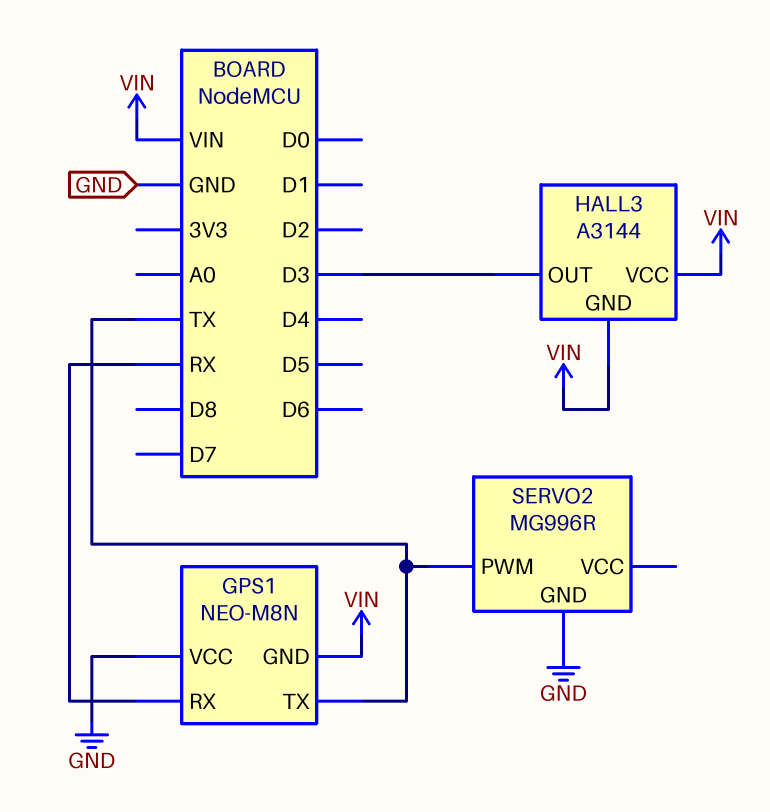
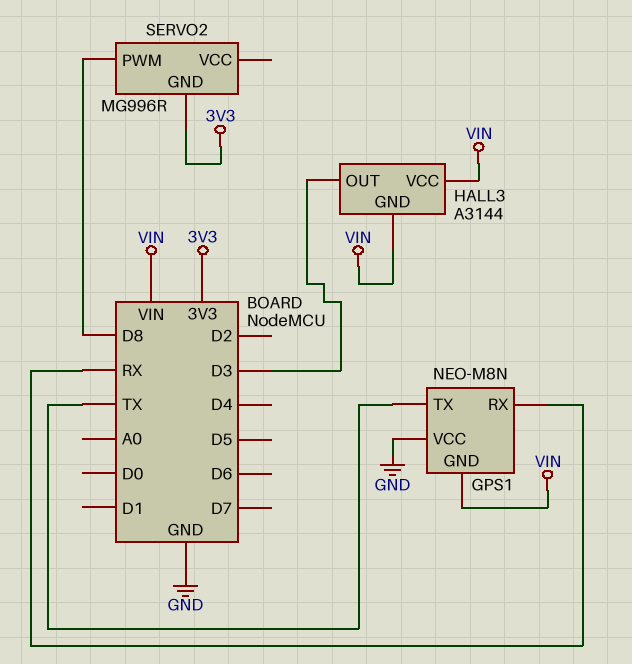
SERVO2 pin GND: GND -> 3V3
SERVO2 pin PWM: TX -> D8

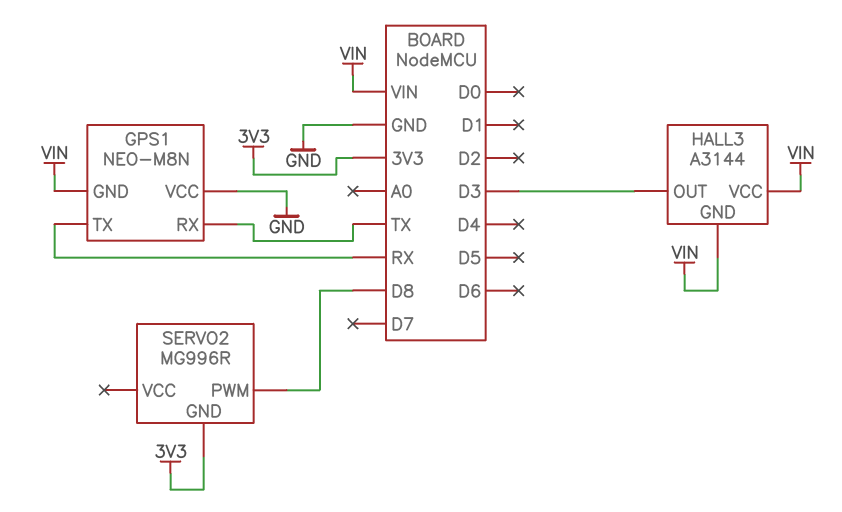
GPS1 pin RX: RX -> TX
GPS1 pin TX: TX -> RX

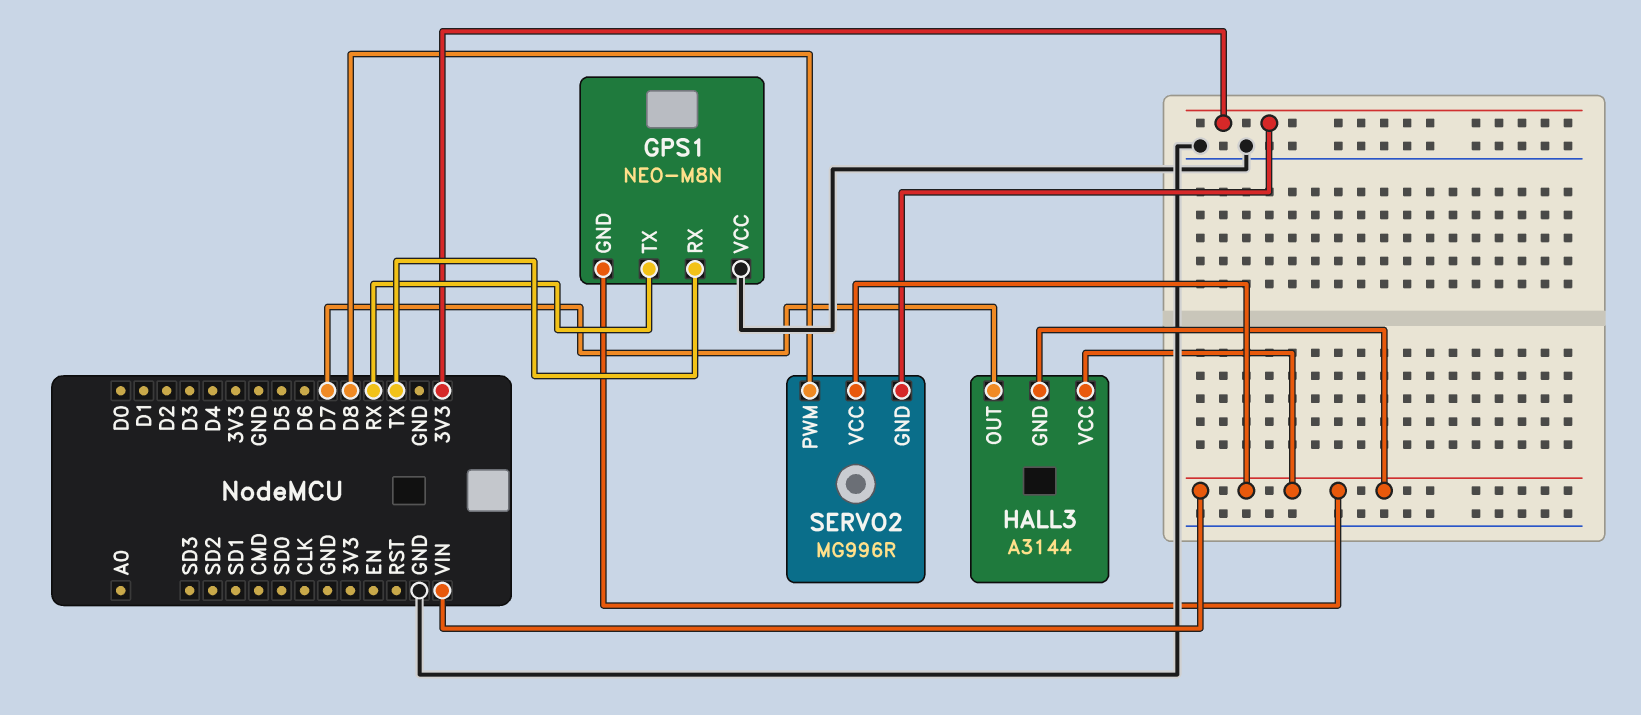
HALL3 pin OUT: D3 -> D7
SERVO2 pin VCC: none -> VIN

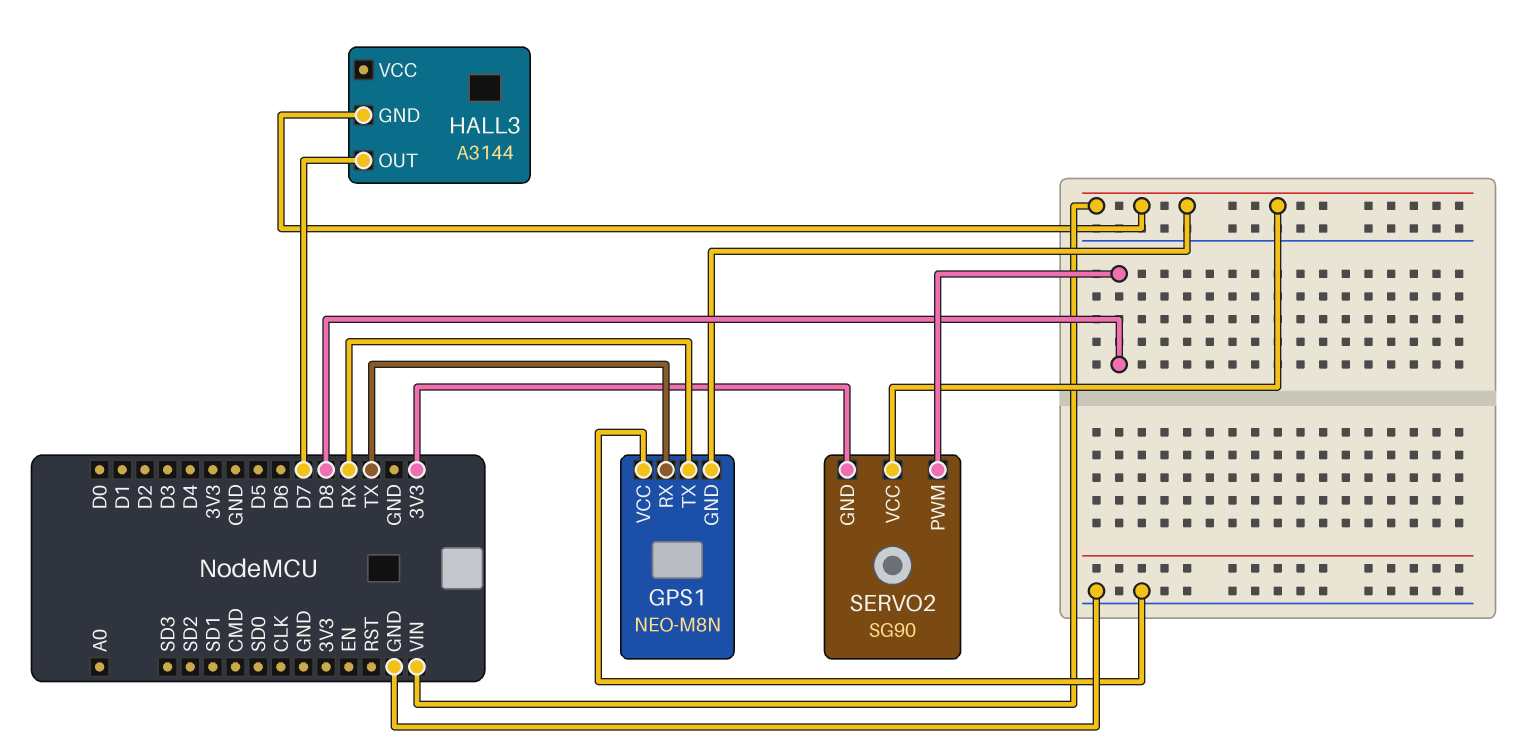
HALL3 pin VCC: VIN -> none
SERVO2: MG996R -> SG90

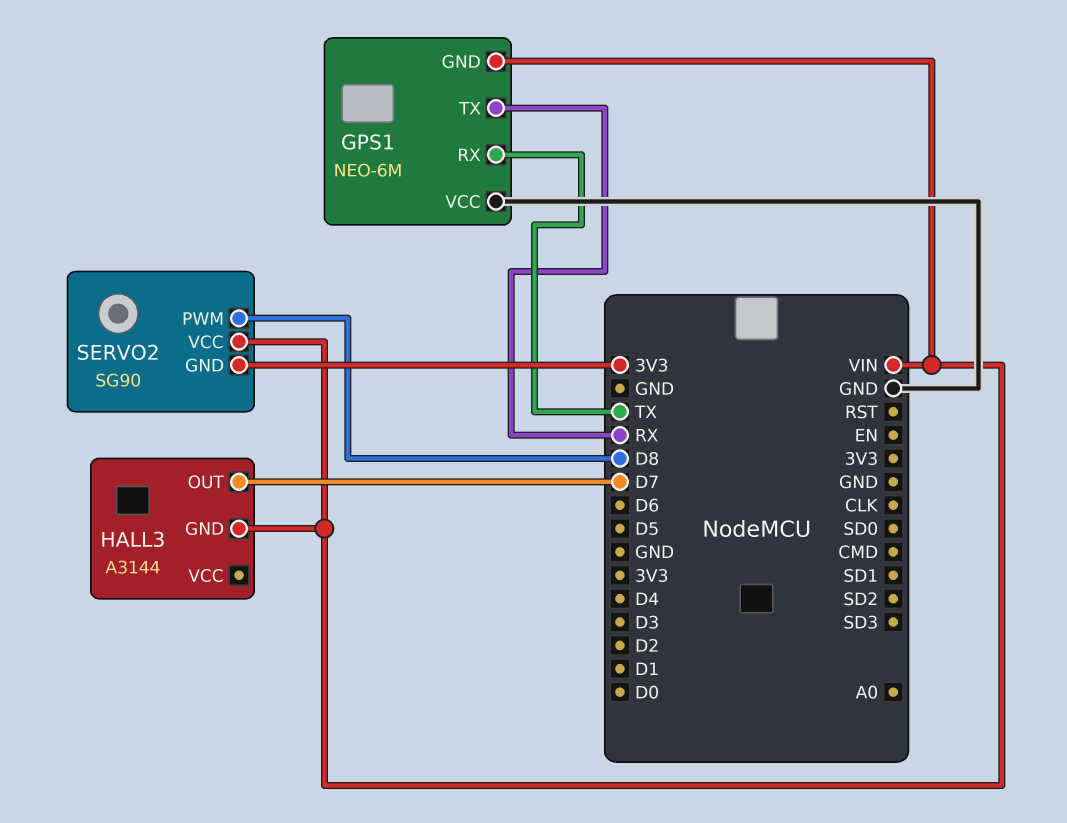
GPS1: NEO-M8N -> NEO-6M

